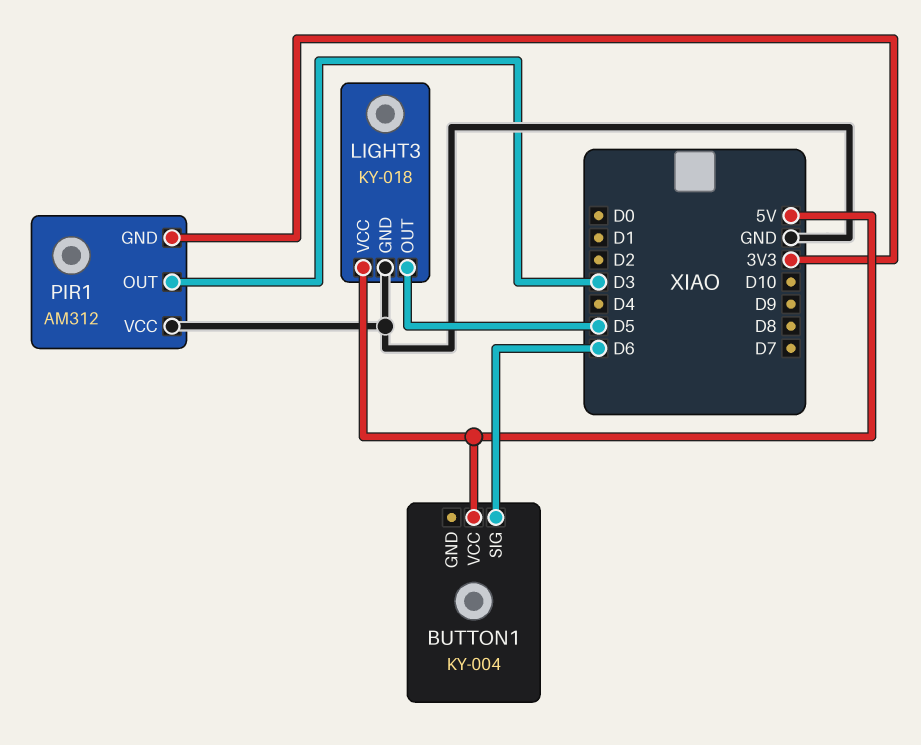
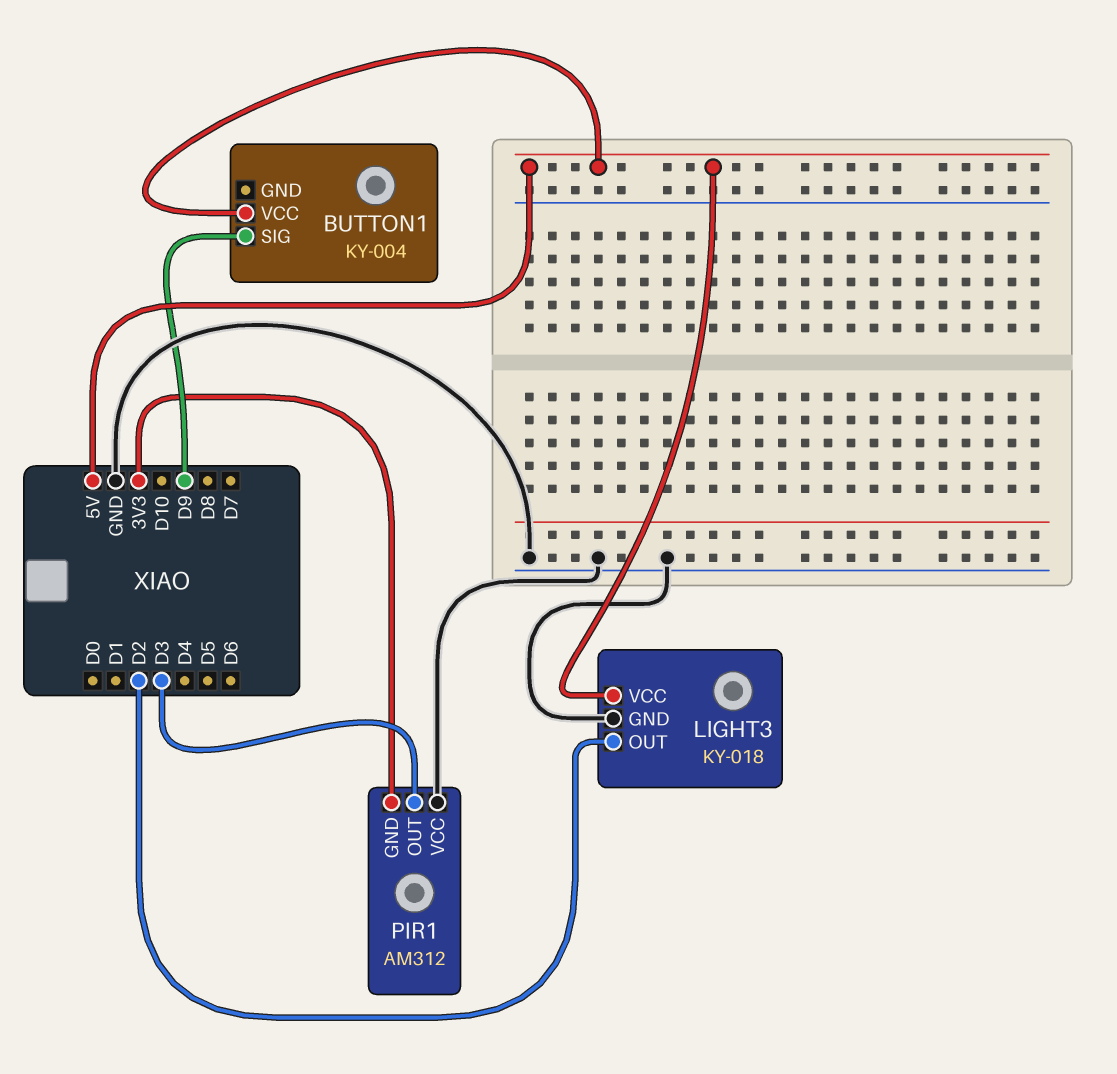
BUTTON1 pin SIG: D6 -> D9
LIGHT3 pin OUT: D5 -> D2

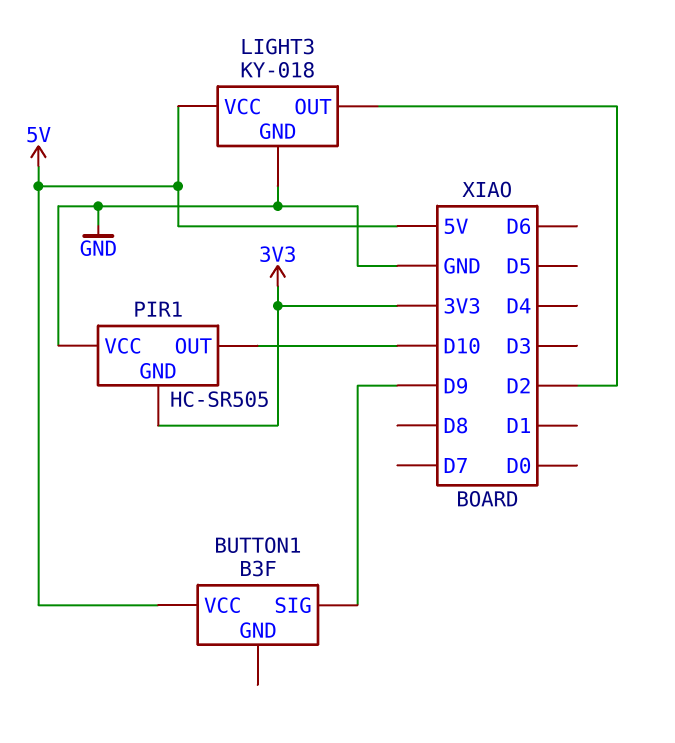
BUTTON1: KY-004 -> B3F
PIR1: AM312 -> HC-SR505
PIR1 pin OUT: D3 -> D10

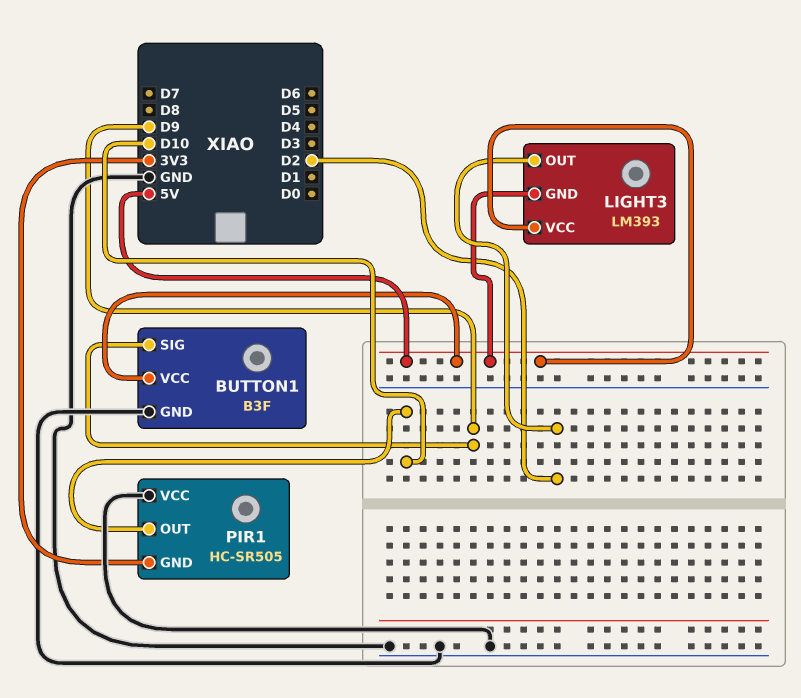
BUTTON1 pin GND: none -> GND
LIGHT3: KY-018 -> LM393
LIGHT3 pin GND: GND -> 5V

